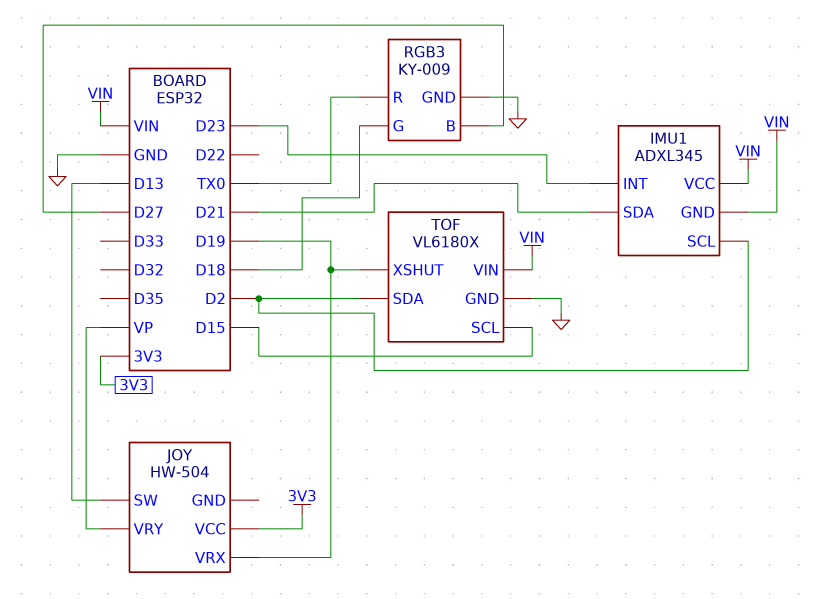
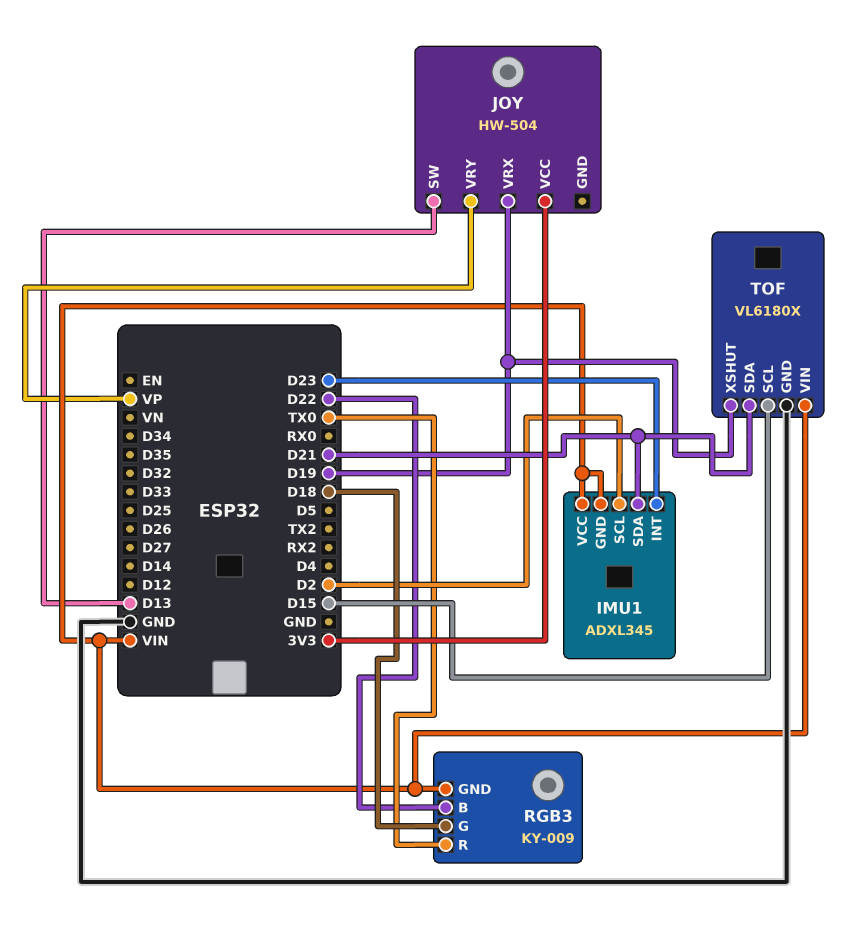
RGB3 pin B: D27 -> D22
RGB3 pin GND: GND -> VIN
TOF pin SDA: D2 -> D21

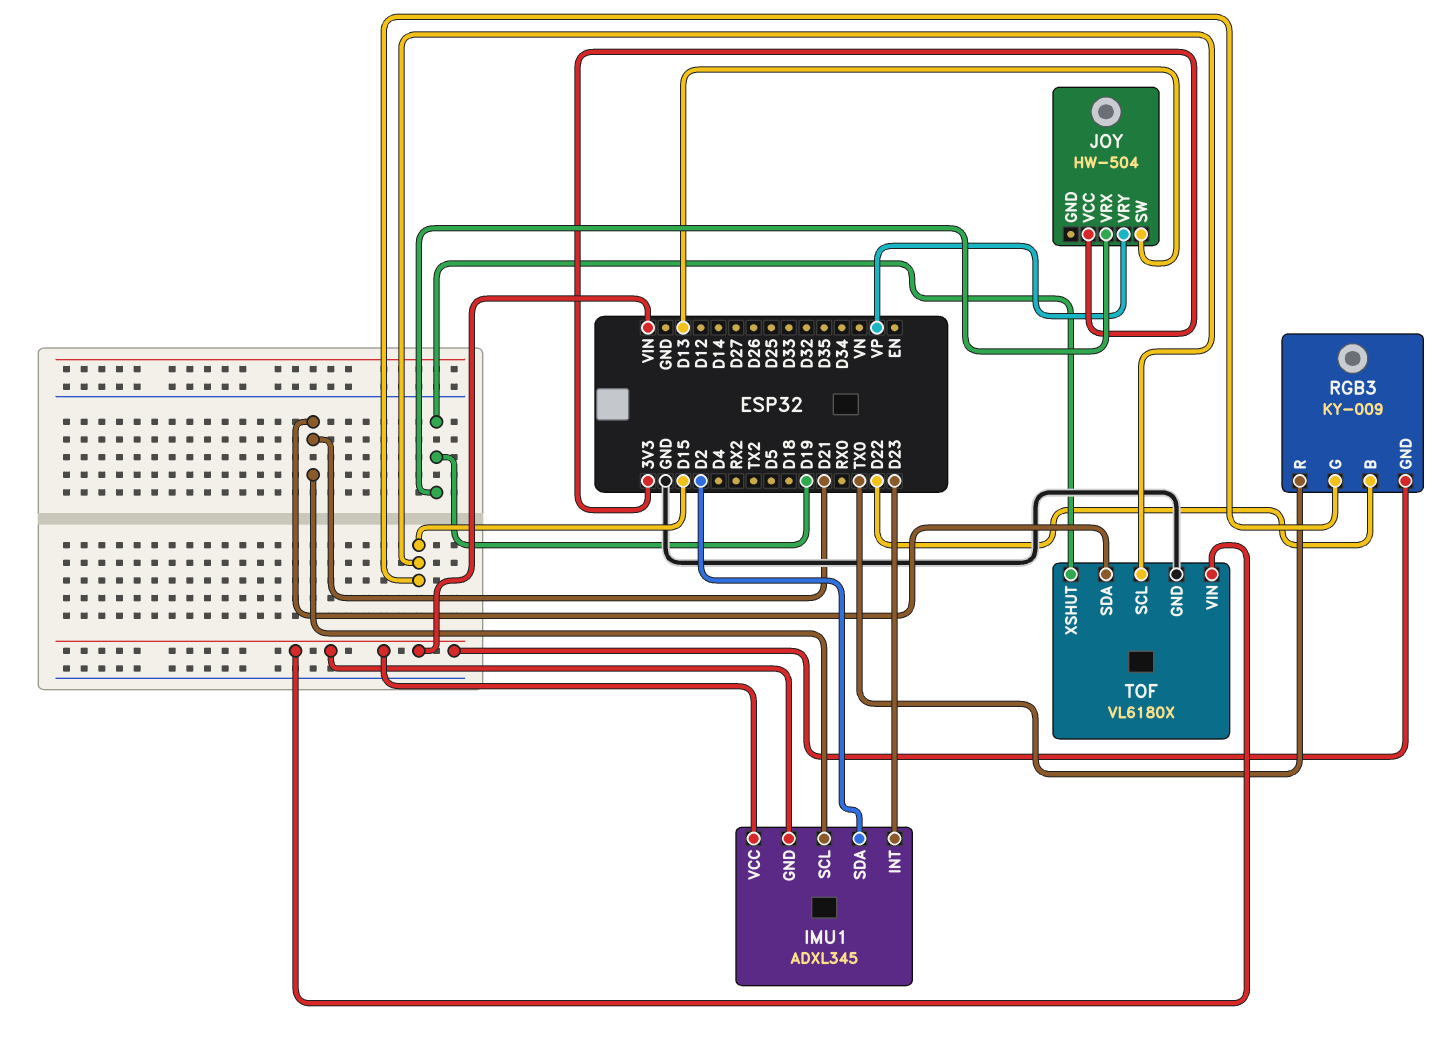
IMU1 pin SCL: D2 -> D21
IMU1 pin SDA: D21 -> D2
RGB3 pin G: D18 -> D15

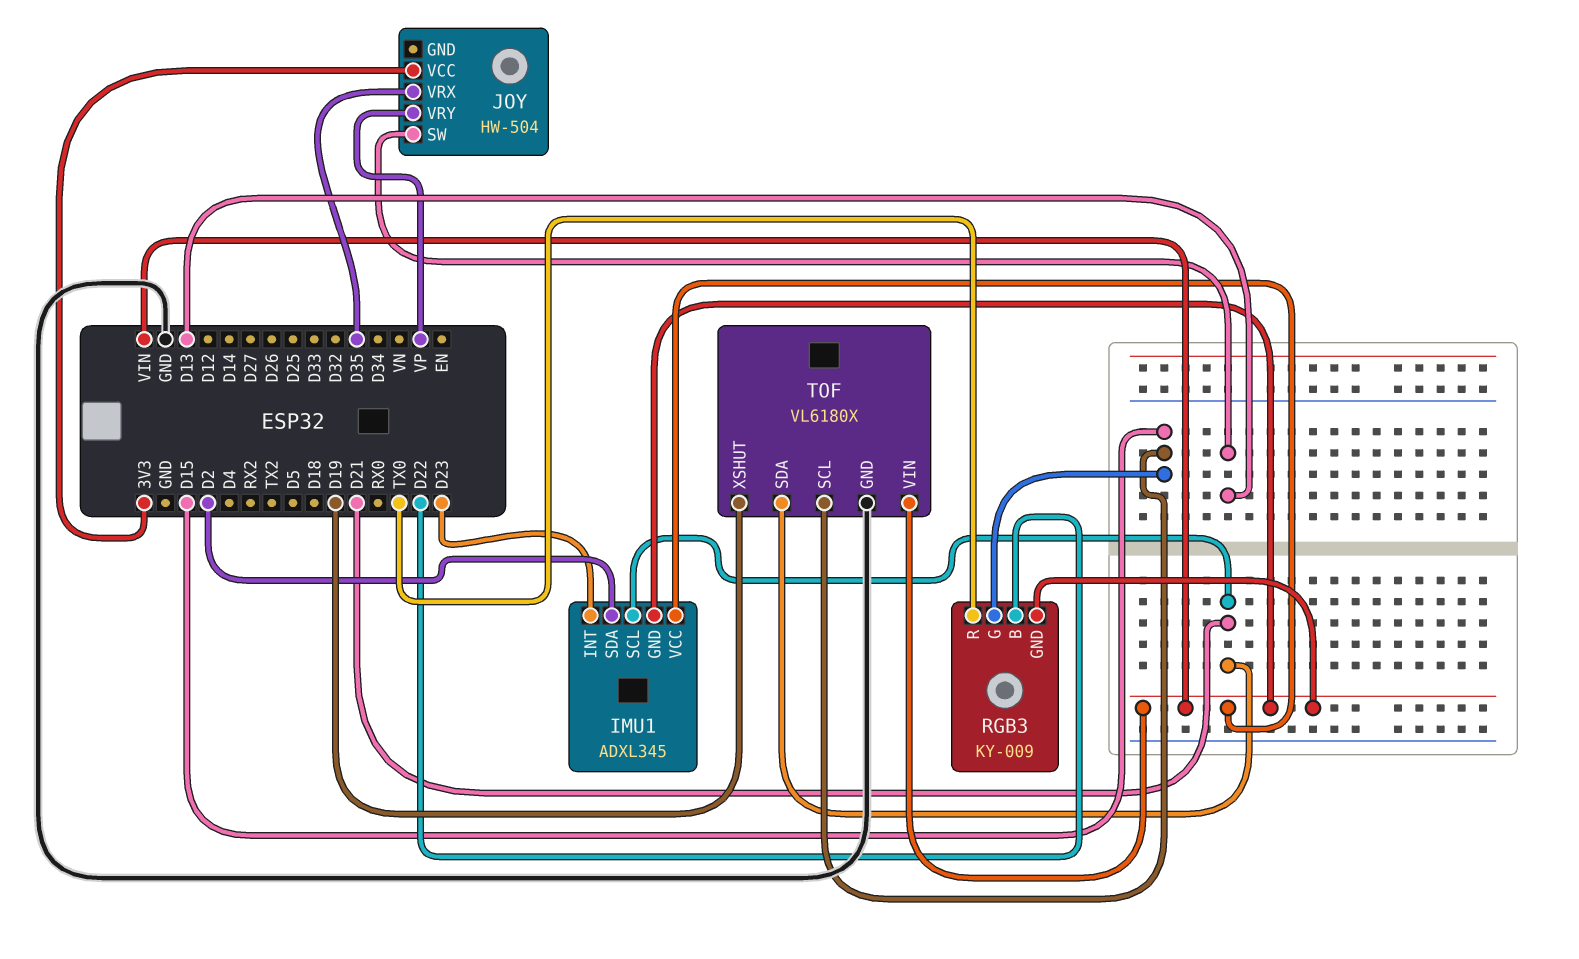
JOY pin VRX: D19 -> D35

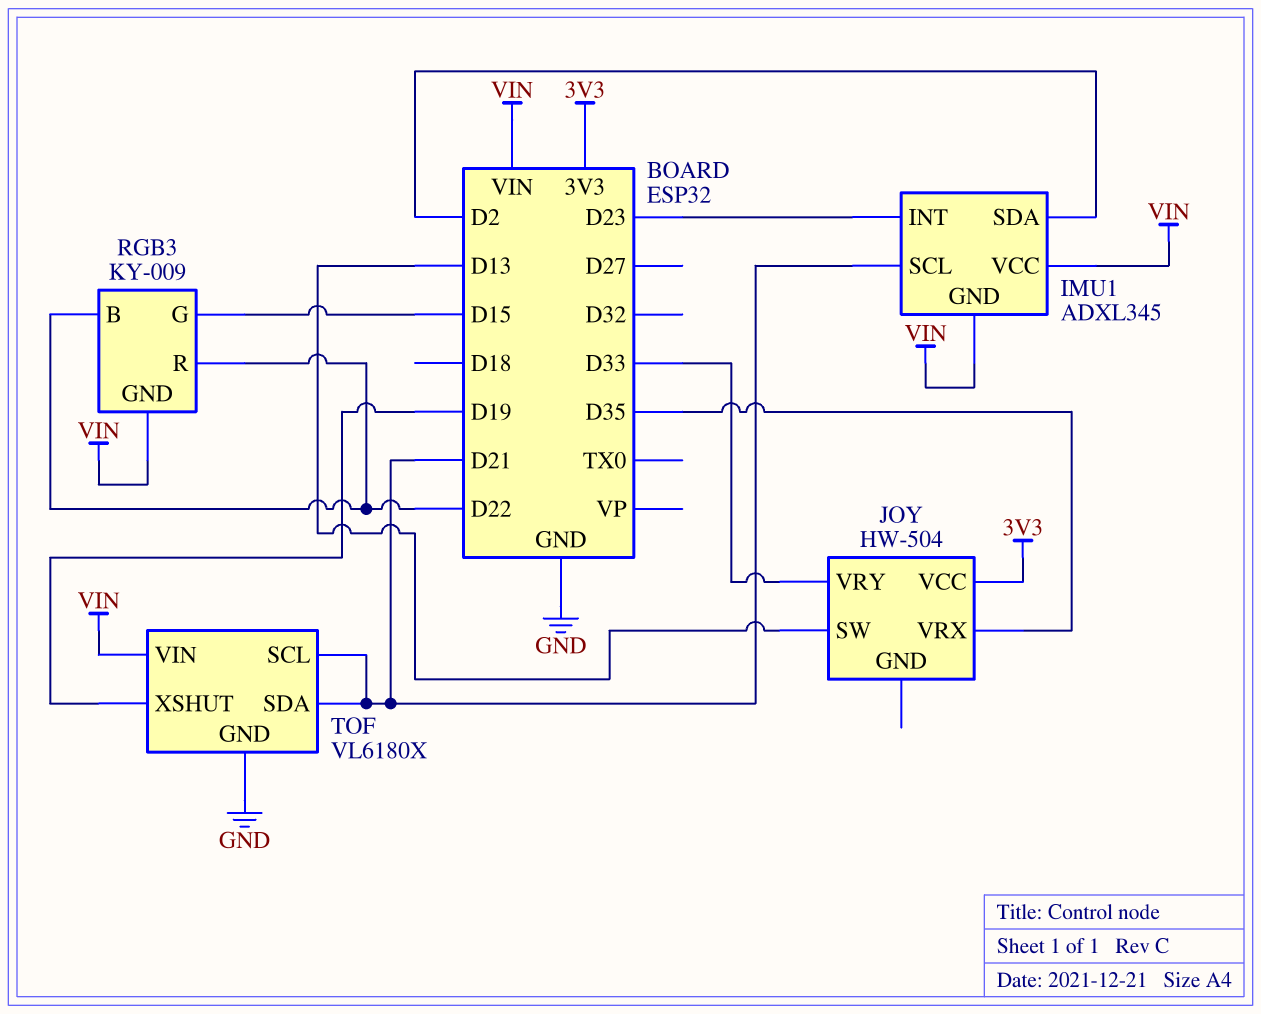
JOY pin VRY: VP -> D33
RGB3 pin R: TX0 -> D22
TOF pin SCL: D15 -> D21

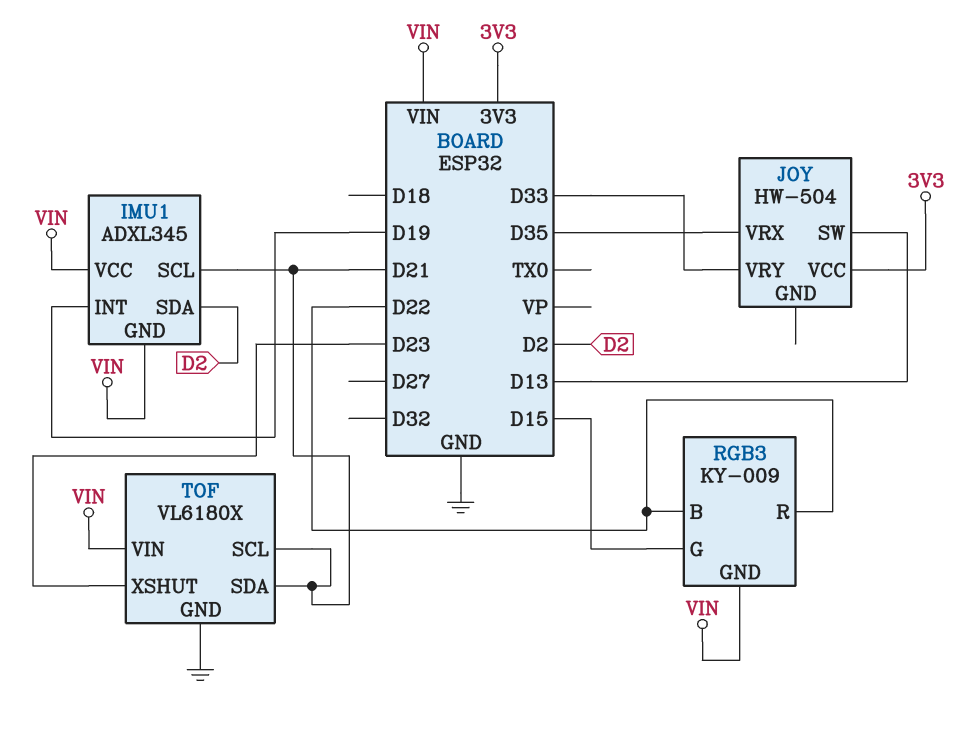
IMU1 pin INT: D23 -> D19
TOF pin XSHUT: D19 -> D23

